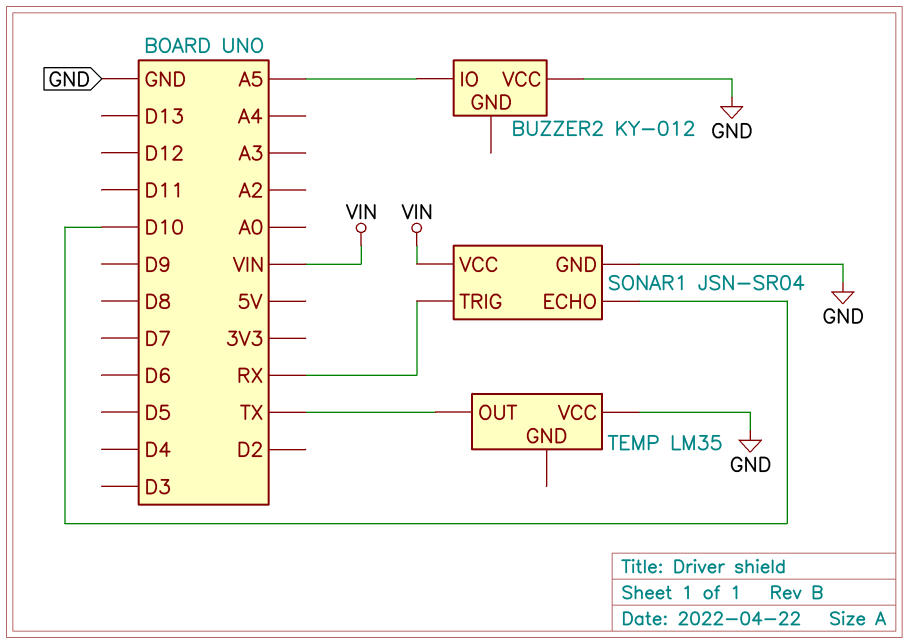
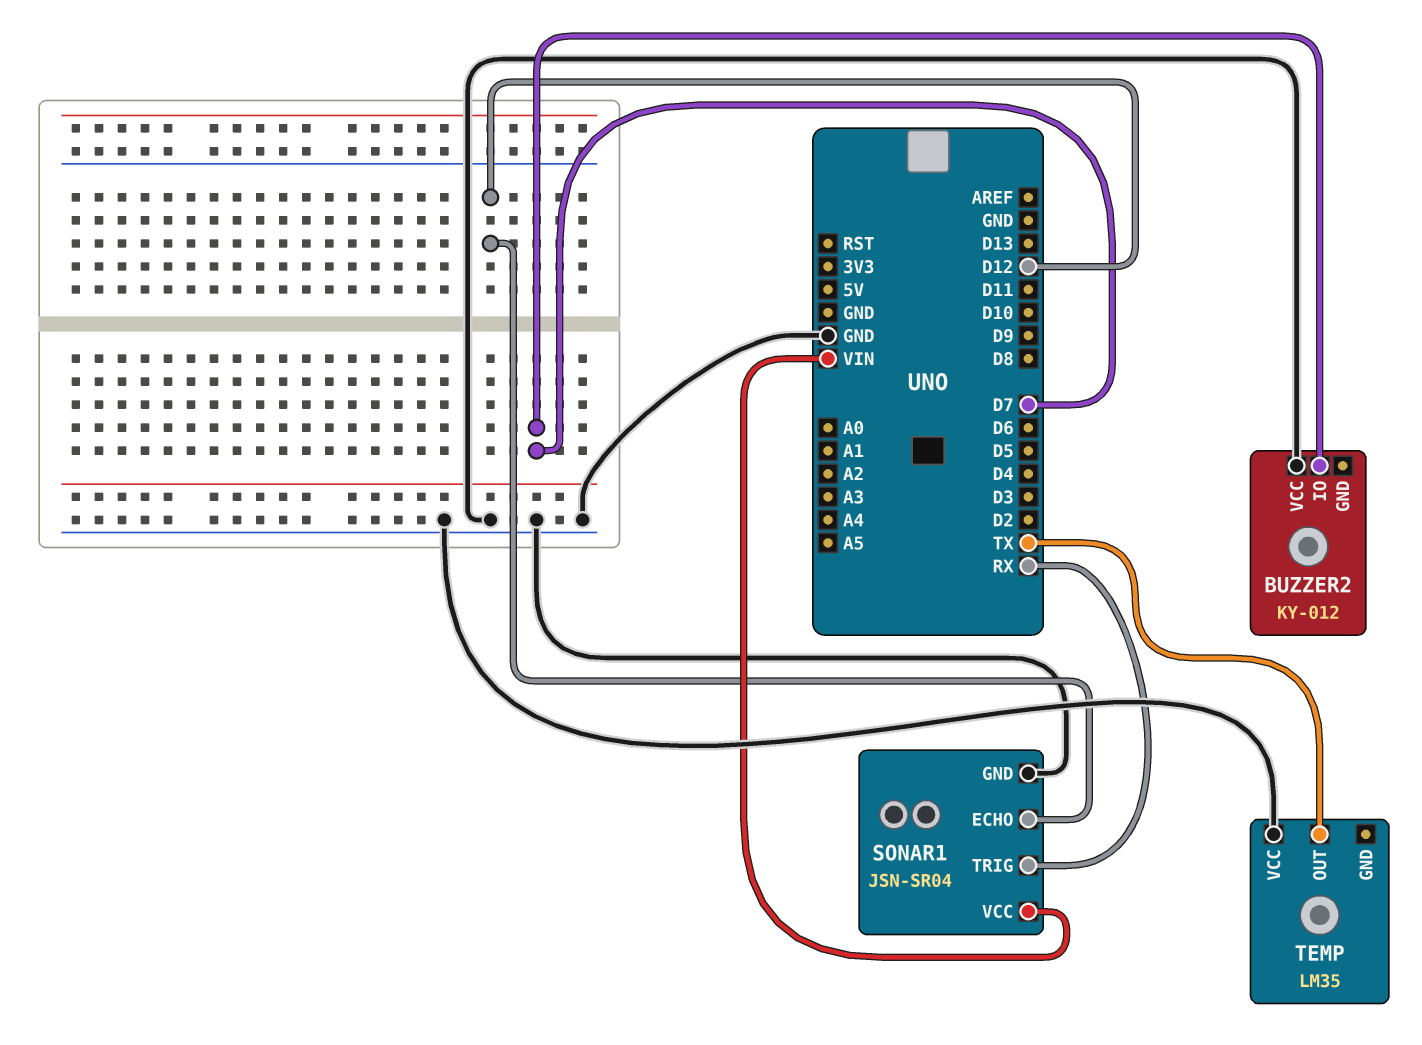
BUZZER2 pin IO: A5 -> D7
SONAR1 pin ECHO: D10 -> D12

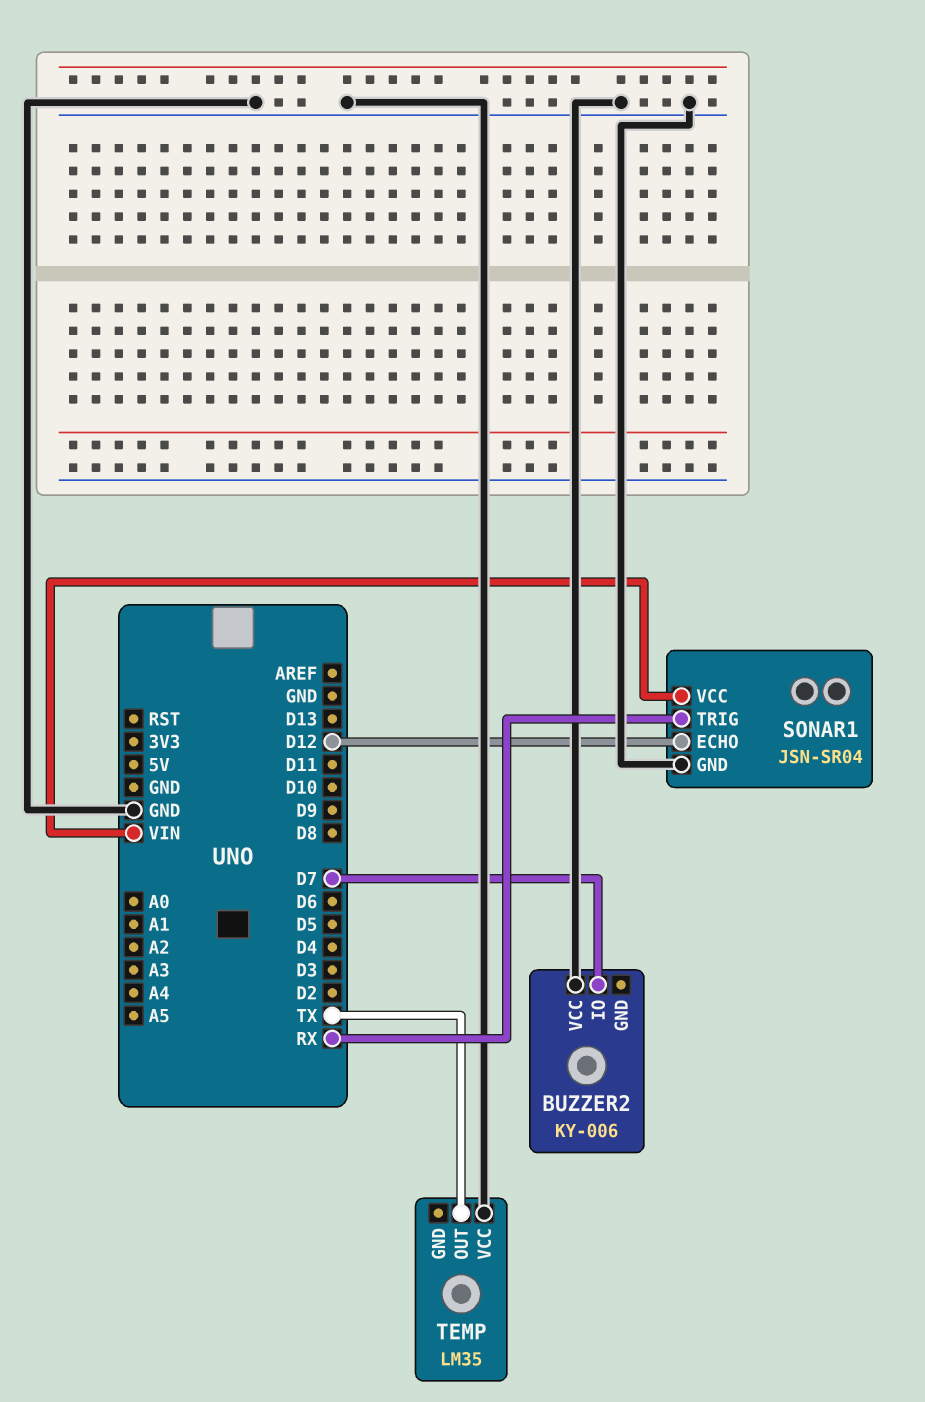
BUZZER2: KY-012 -> KY-006

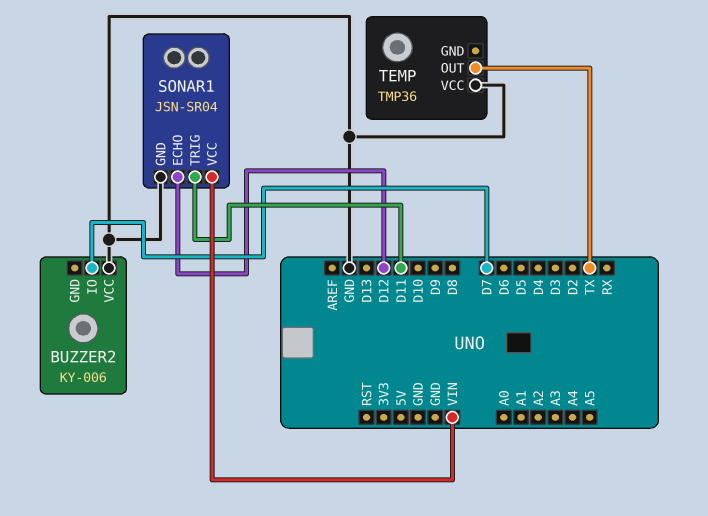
SONAR1 pin TRIG: RX -> D11
TEMP: LM35 -> TMP36

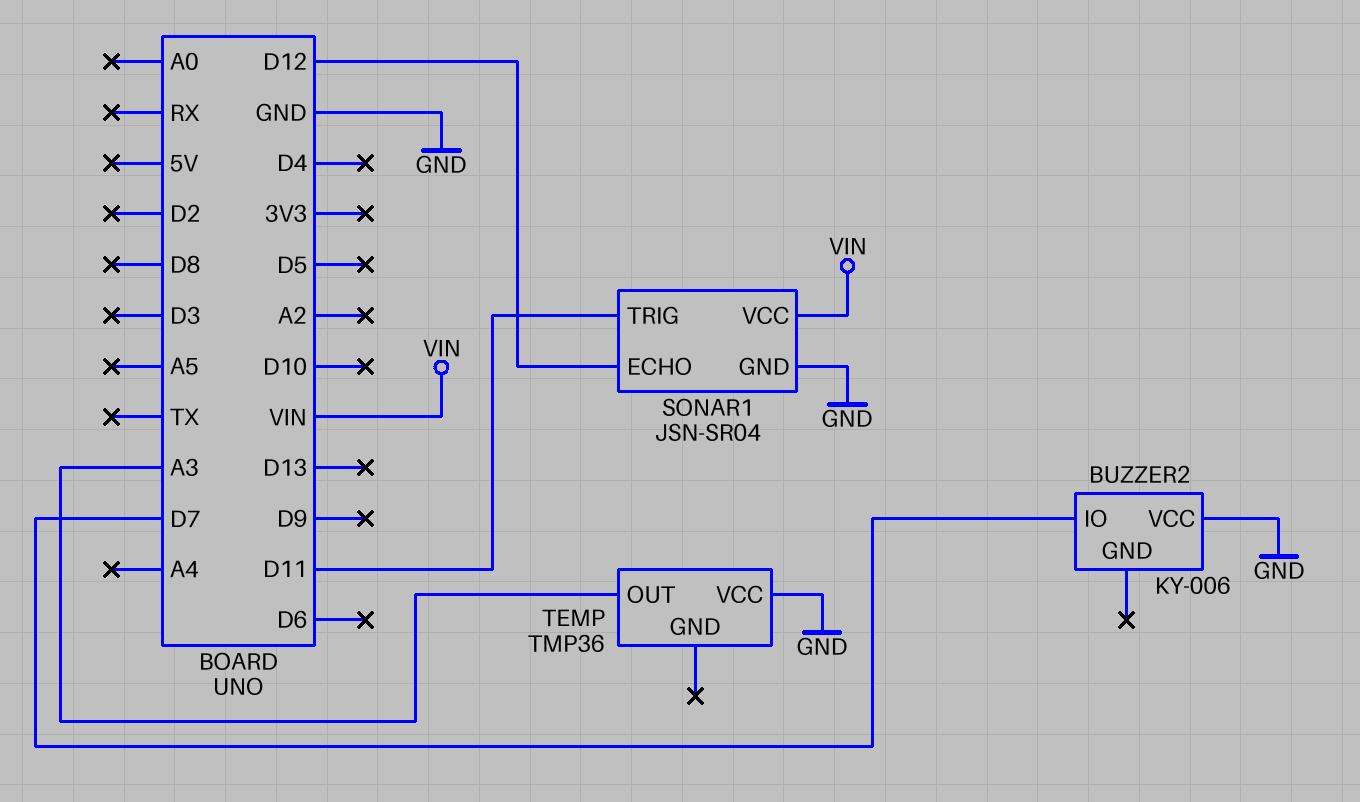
TEMP pin OUT: TX -> A3

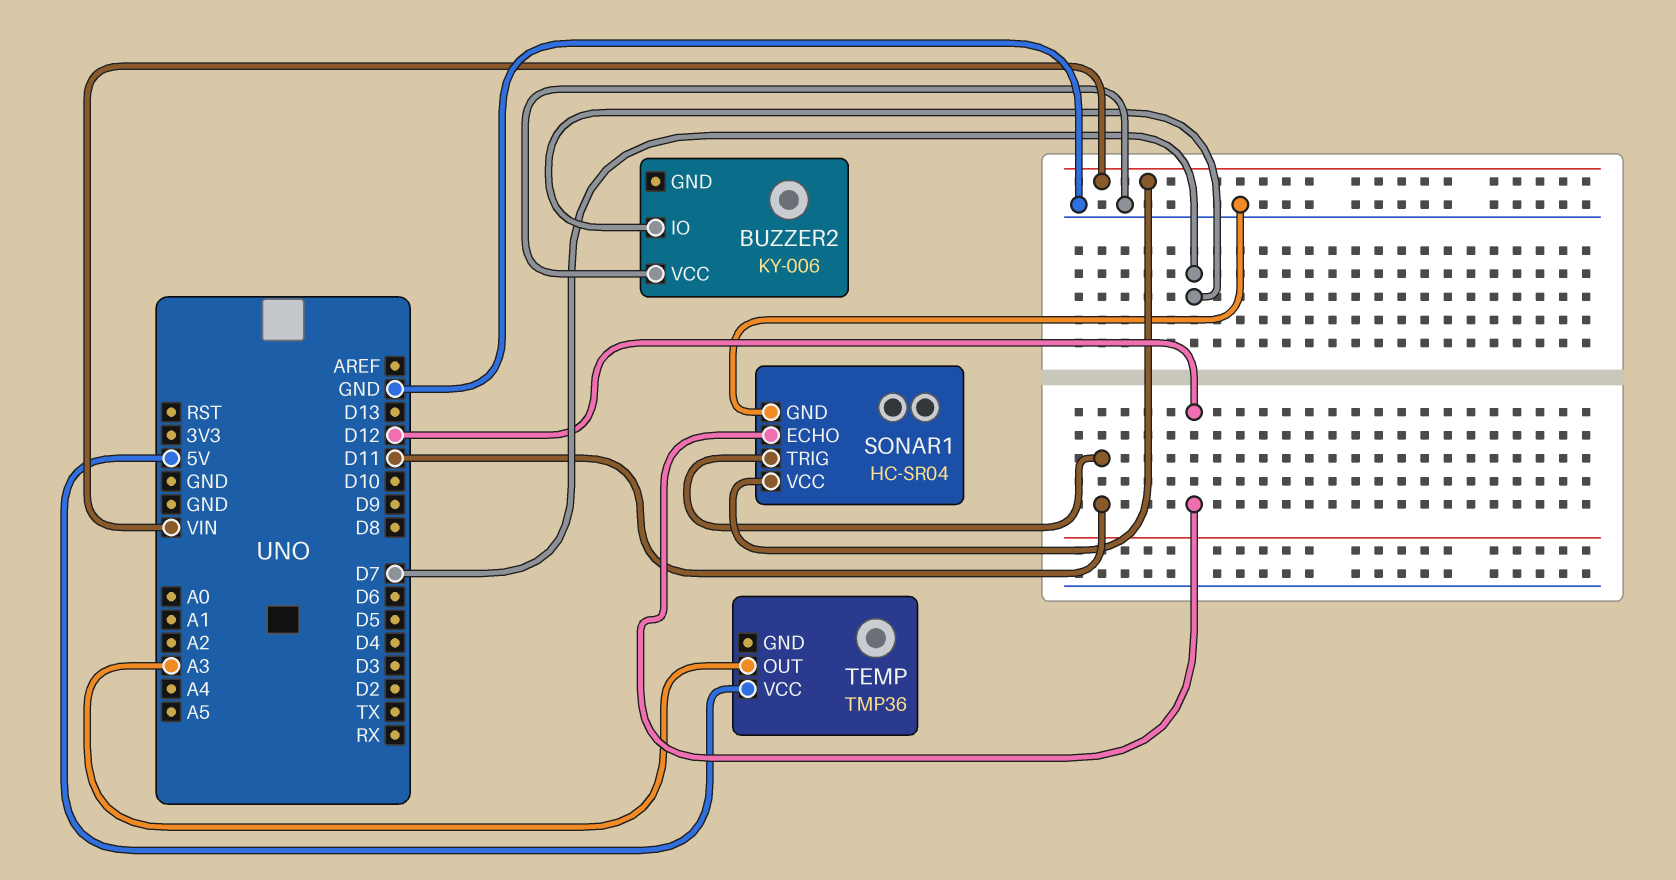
SONAR1: JSN-SR04 -> HC-SR04
TEMP pin VCC: GND -> 5V

